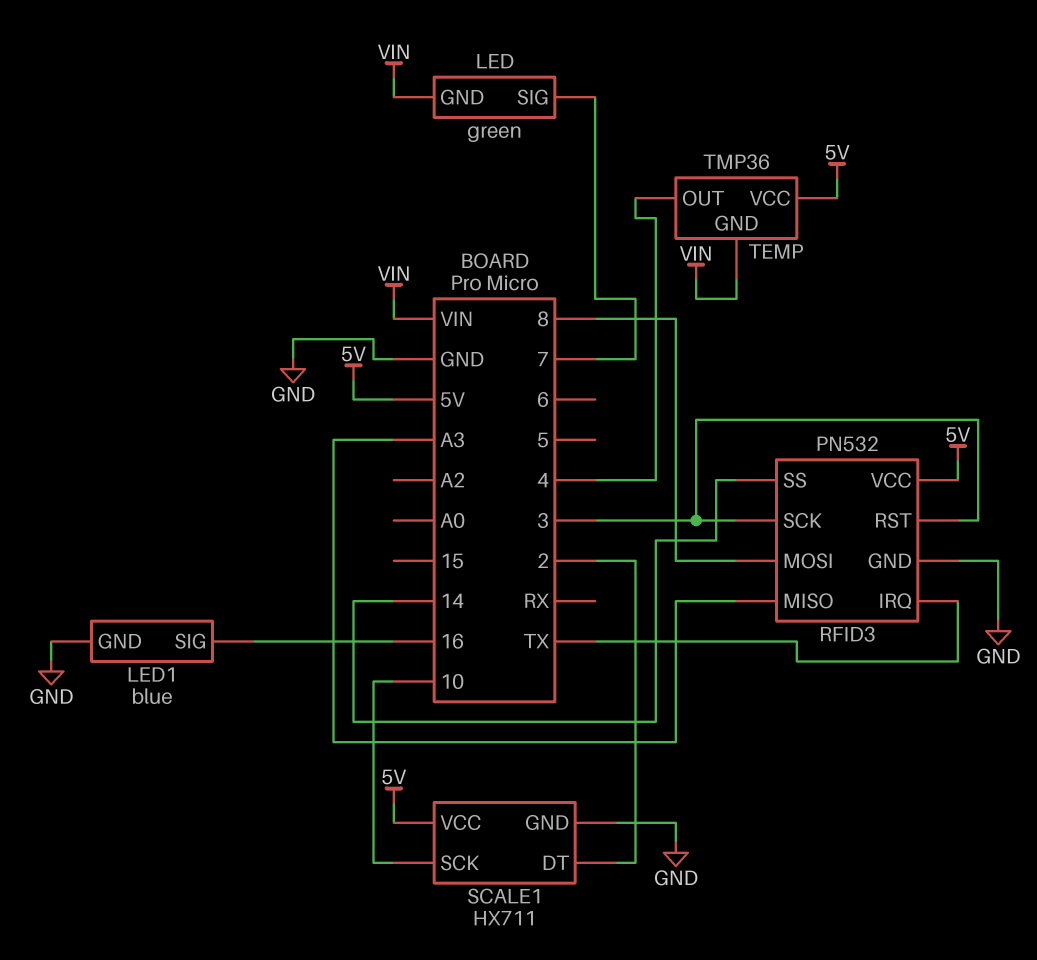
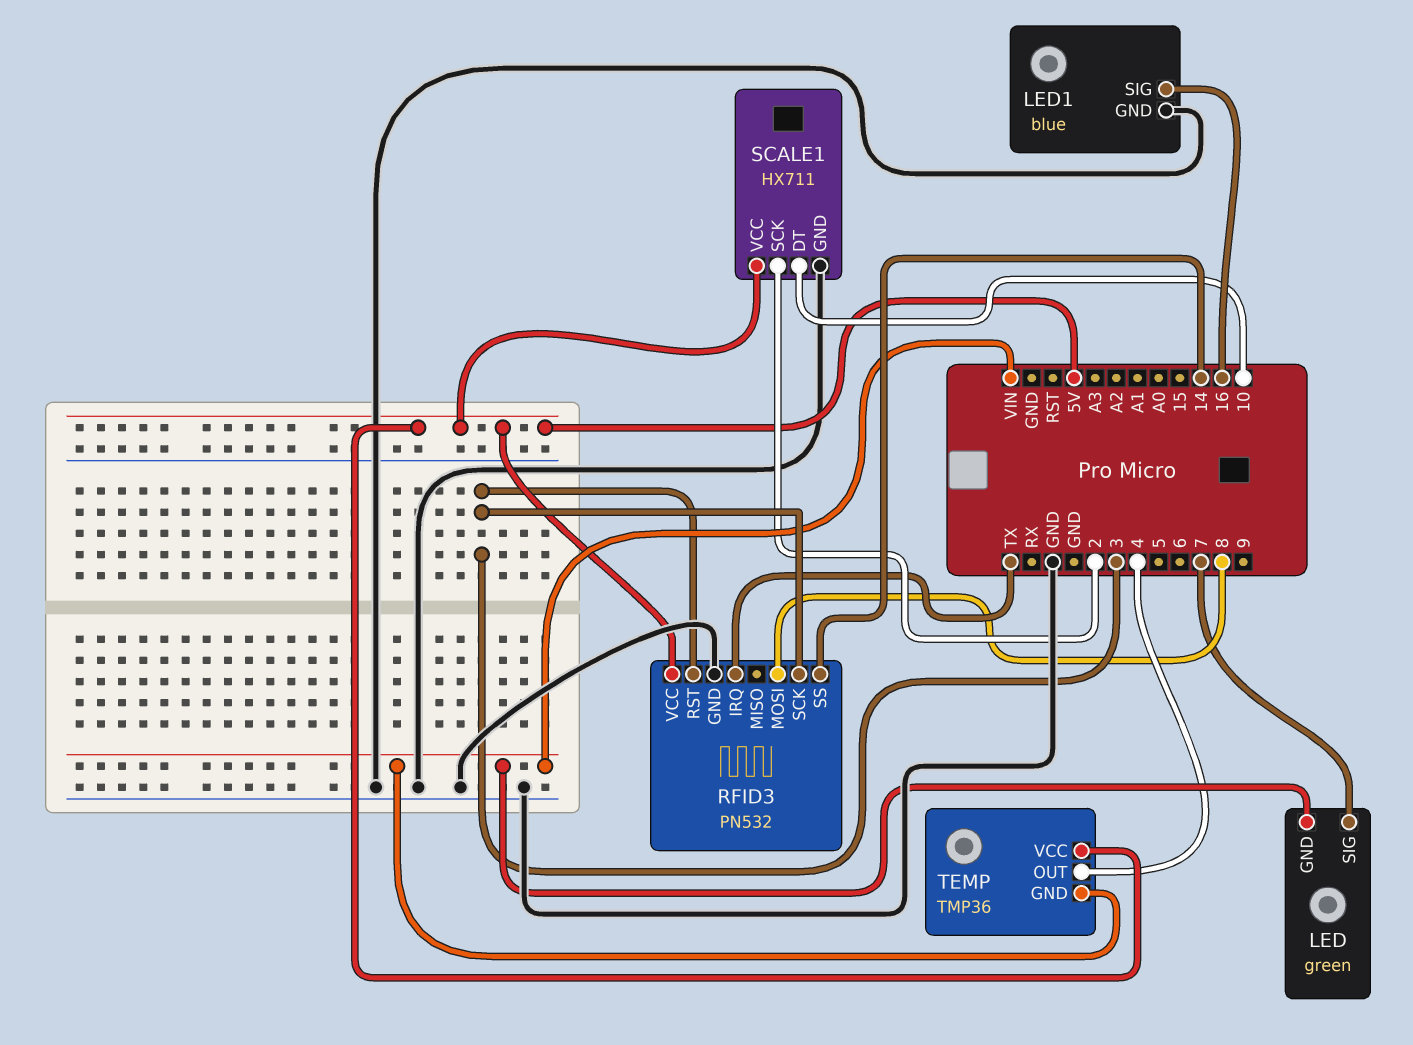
RFID3 pin MISO: A3 -> none
SCALE1 pin DT: 2 -> 10
SCALE1 pin SCK: 10 -> 2

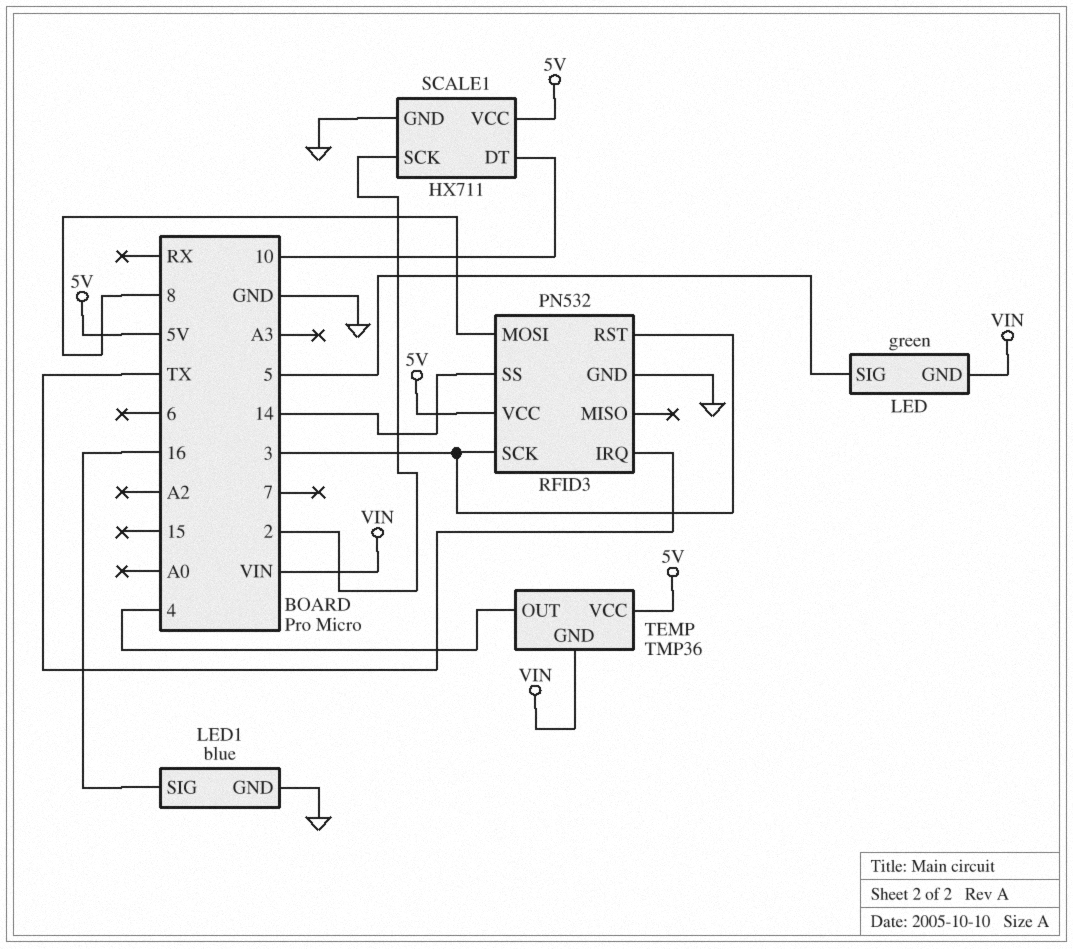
LED pin SIG: 7 -> 5

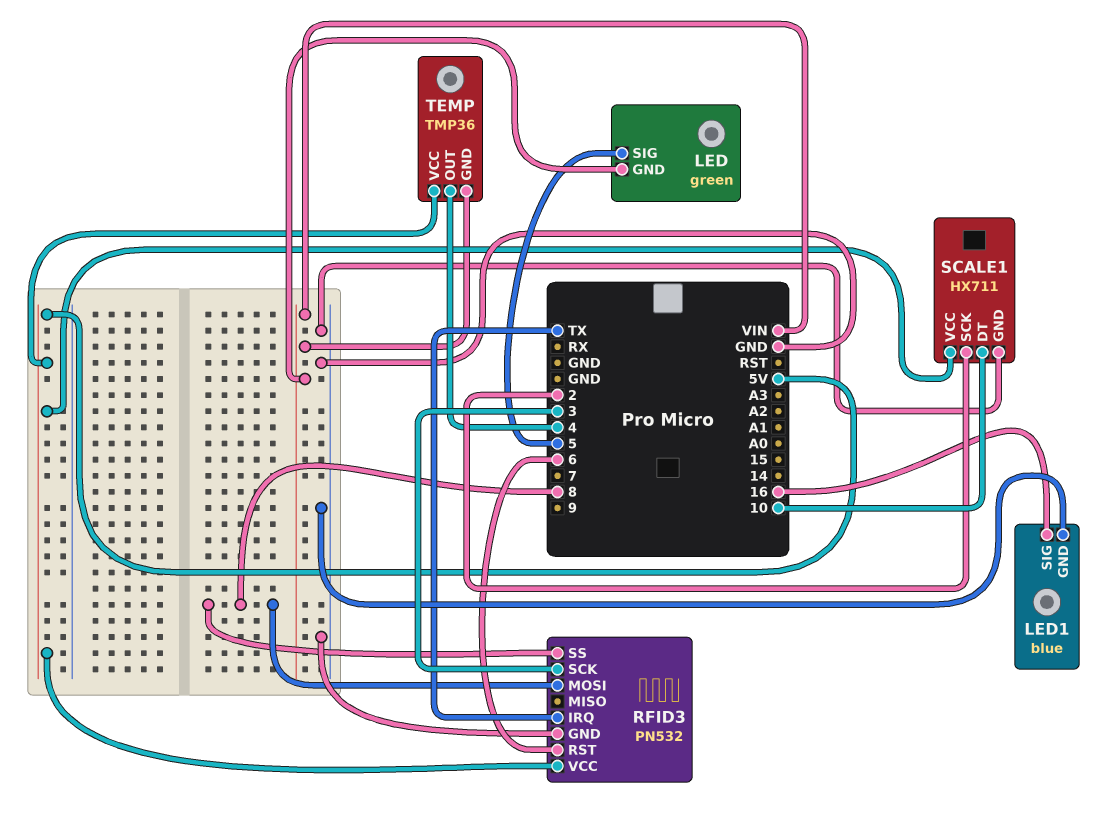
RFID3 pin RST: 3 -> 6
RFID3 pin SS: 14 -> 8

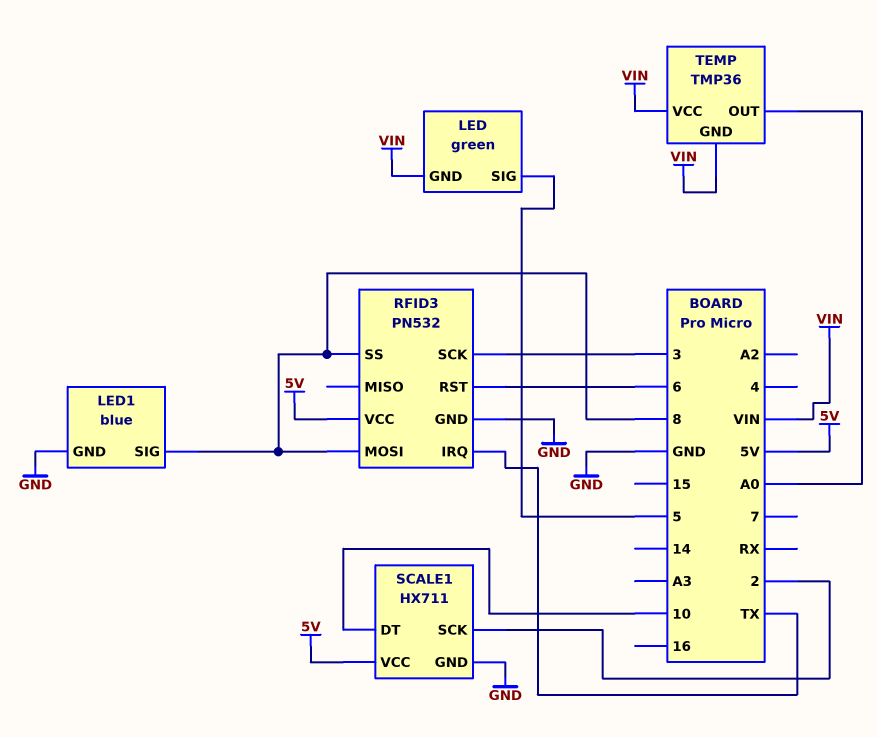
LED1 pin SIG: 16 -> 8
TEMP pin OUT: 4 -> A0
TEMP pin VCC: 5V -> VIN

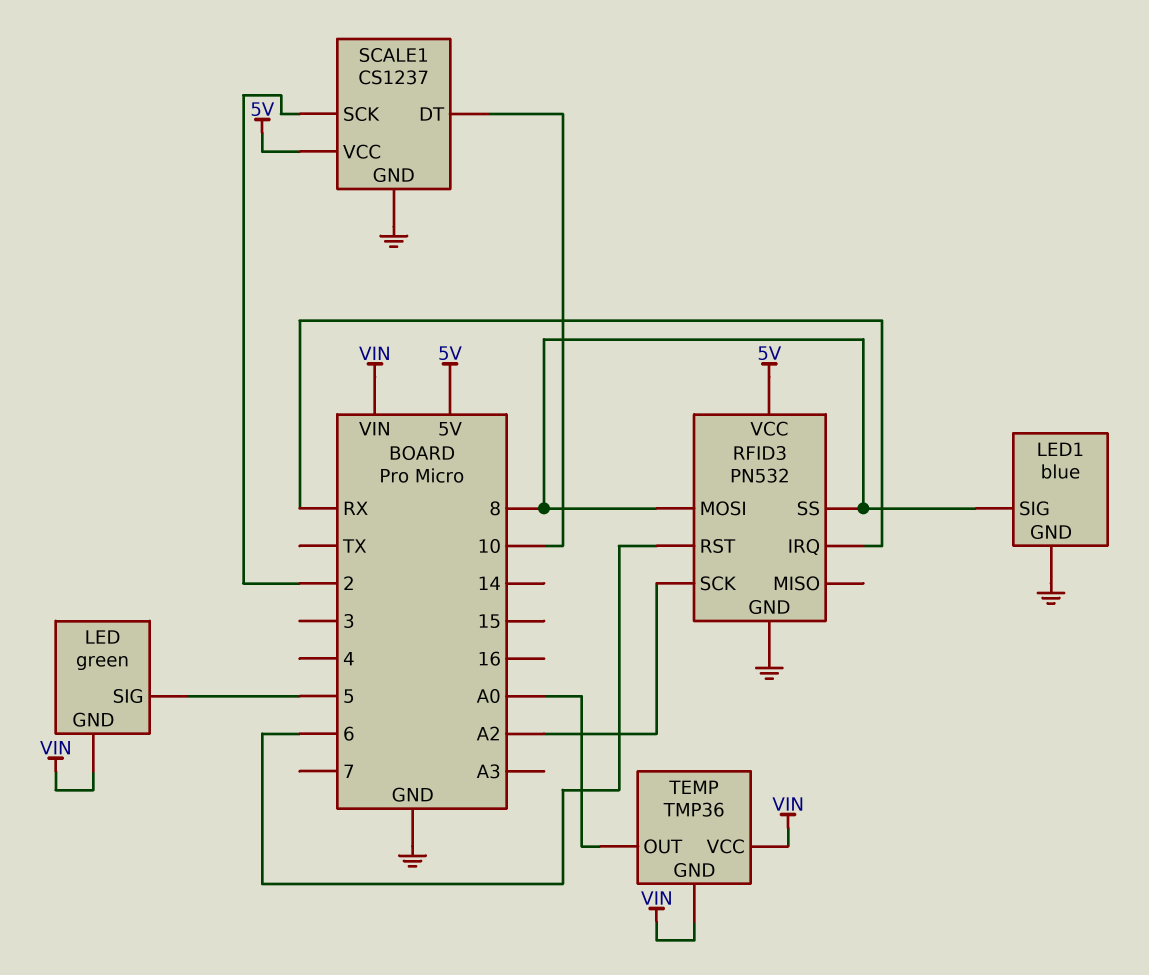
RFID3 pin IRQ: TX -> RX
RFID3 pin SCK: 3 -> A2
SCALE1: HX711 -> CS1237

